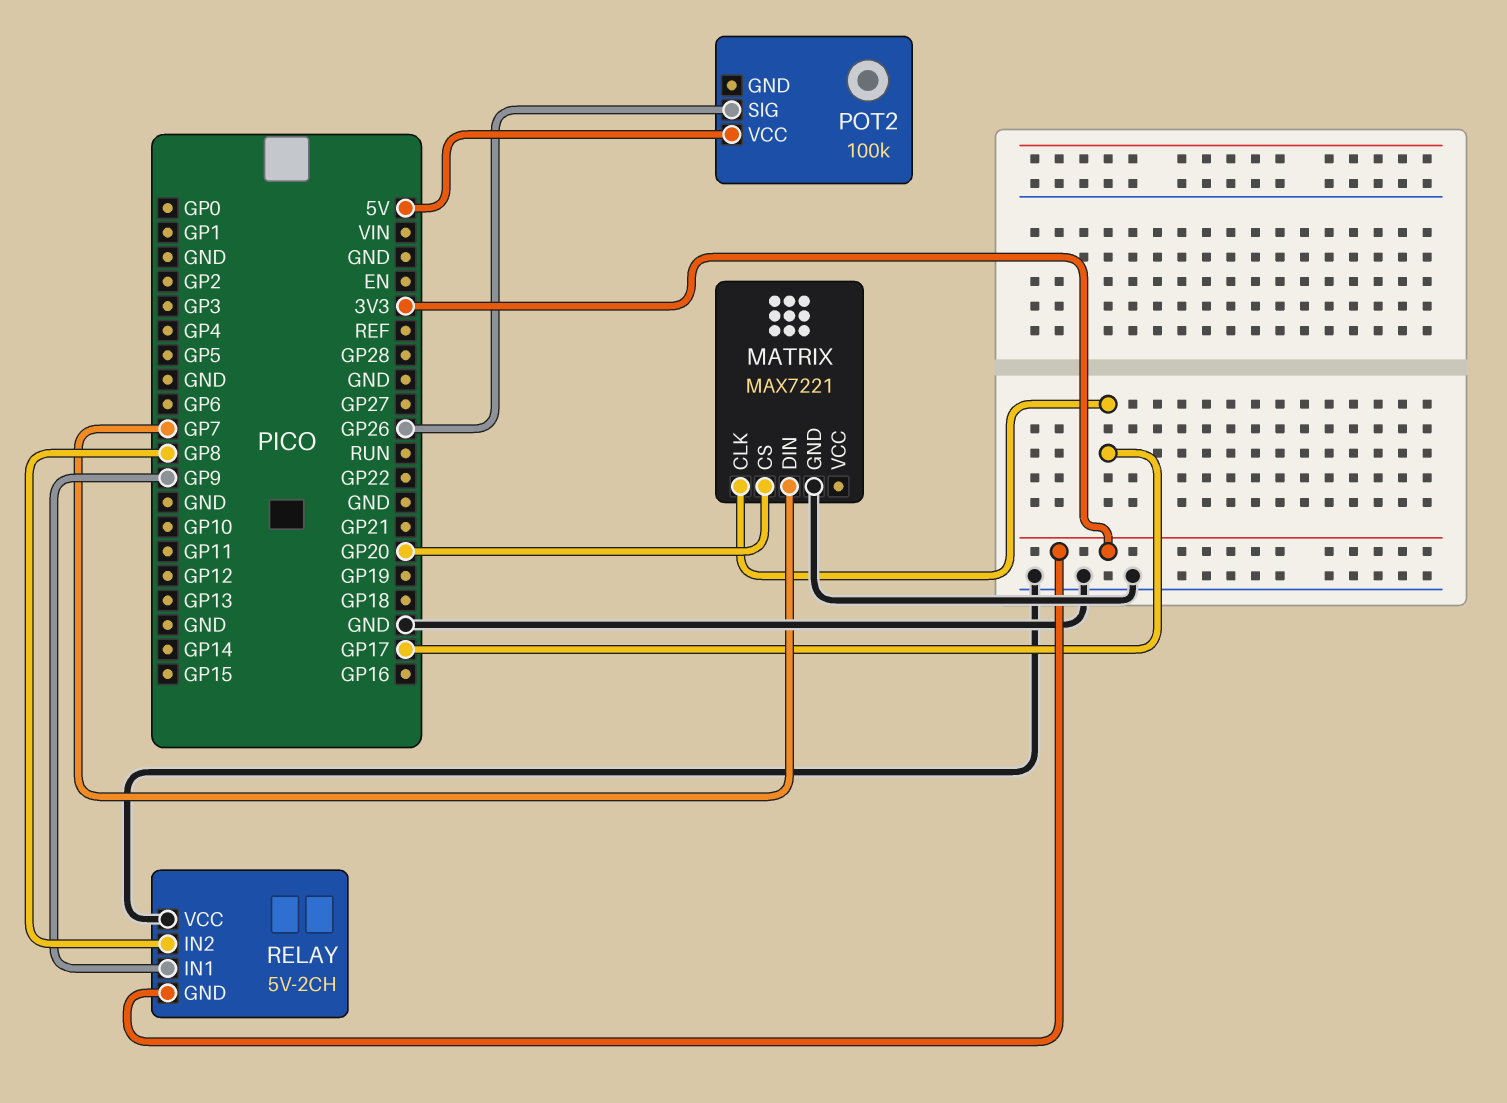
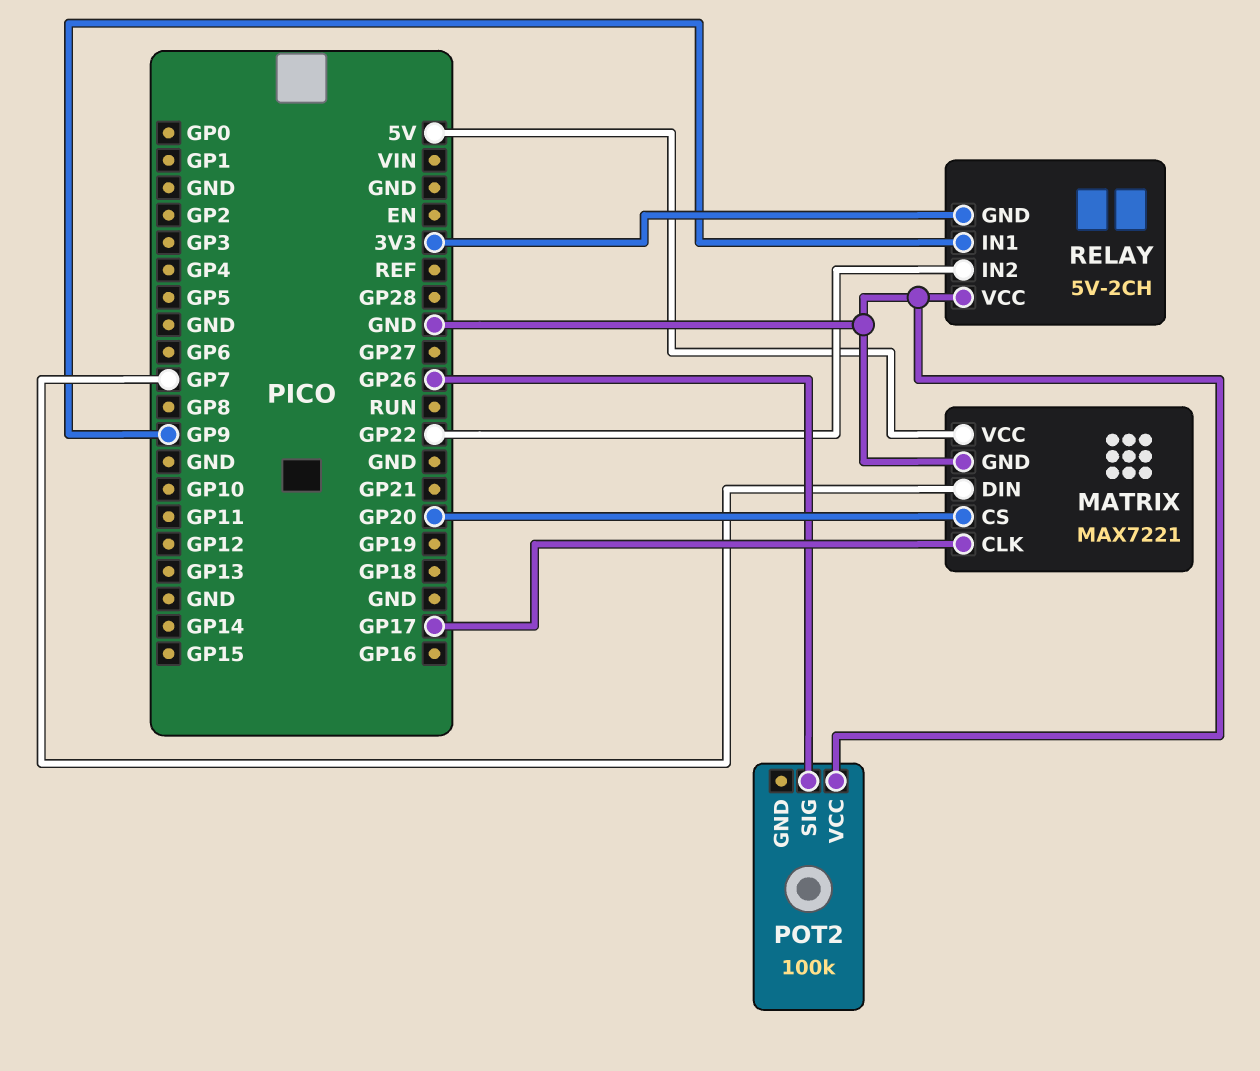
MATRIX pin VCC: none -> 5V
POT2 pin VCC: 5V -> GND
RELAY pin IN2: GP8 -> GP22

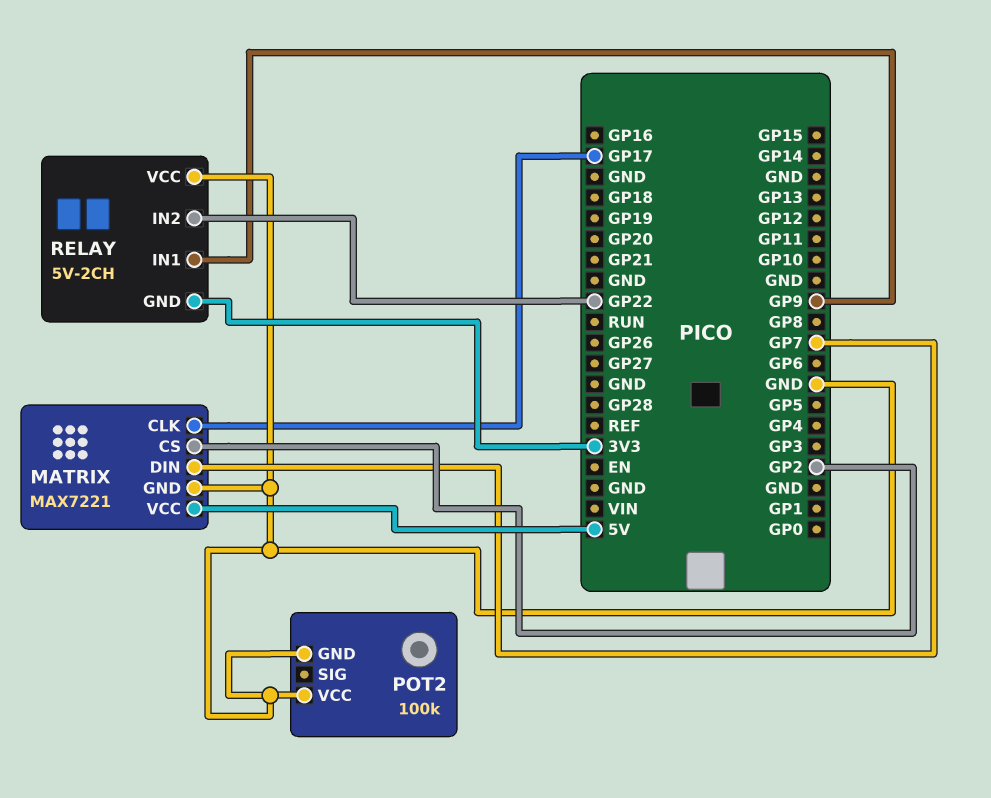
MATRIX pin CS: GP20 -> GP2
POT2 pin GND: none -> GND
POT2 pin SIG: GP26 -> none

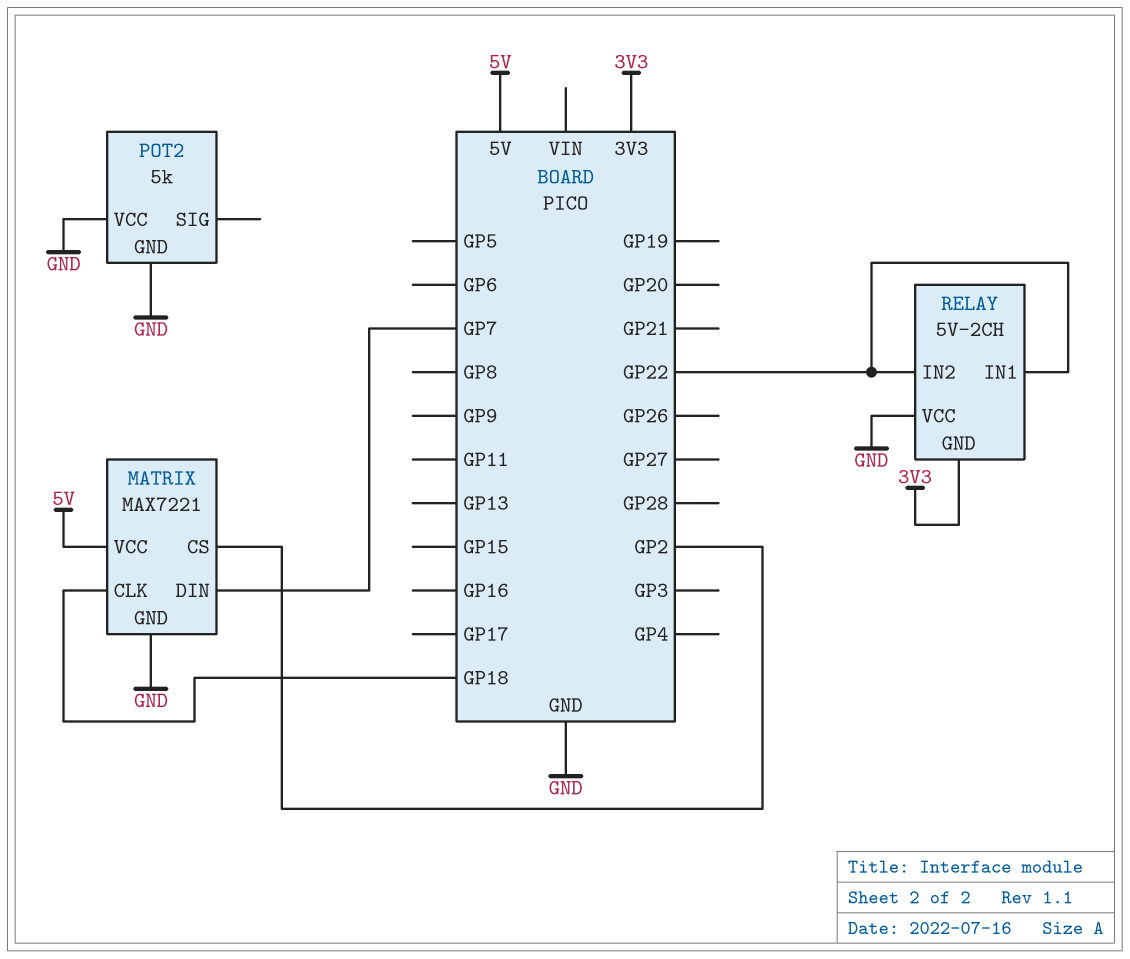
MATRIX pin CLK: GP17 -> GP18
POT2: 100k -> 5k
RELAY pin IN1: GP9 -> GP22

